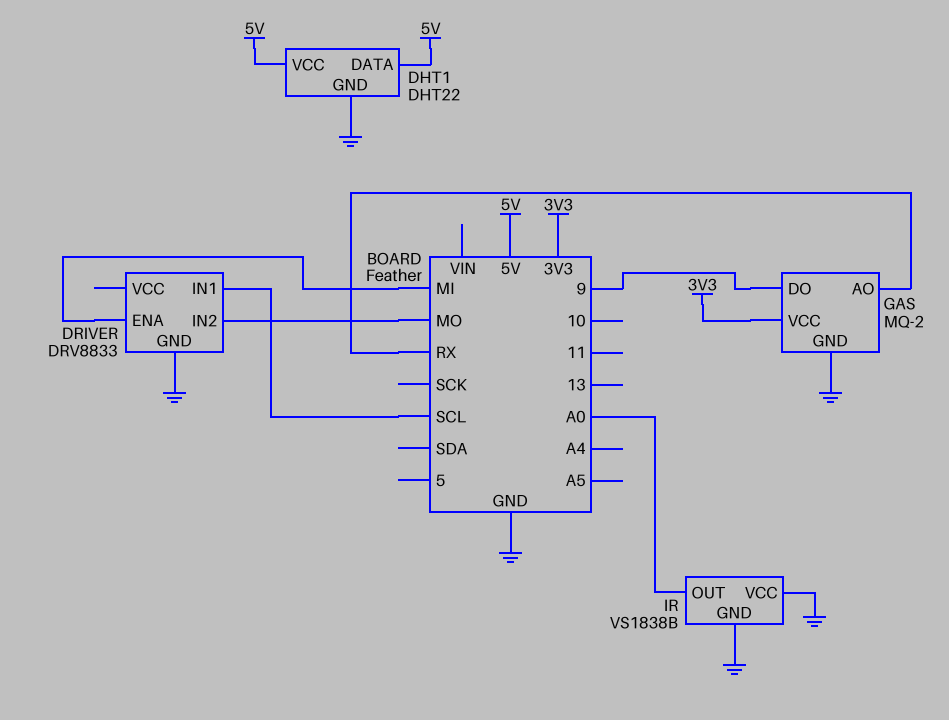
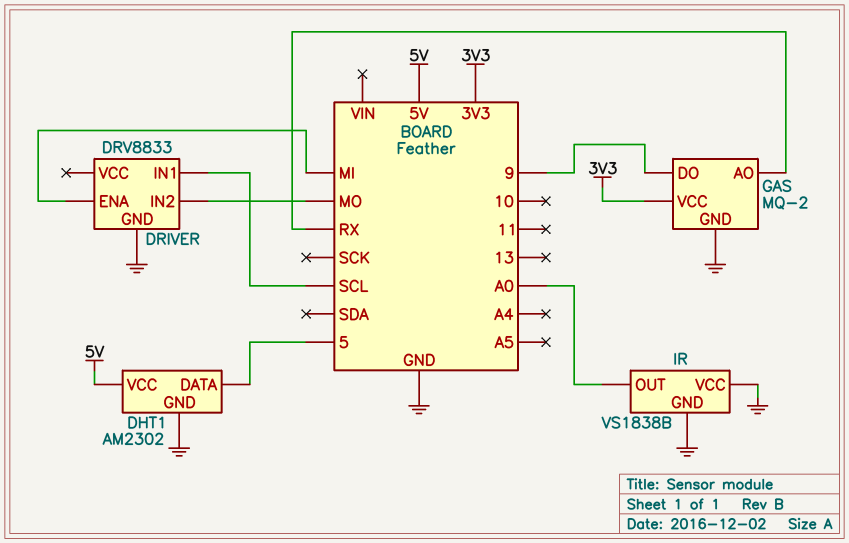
DHT1: DHT22 -> AM2302
DHT1 pin DATA: 5V -> 5

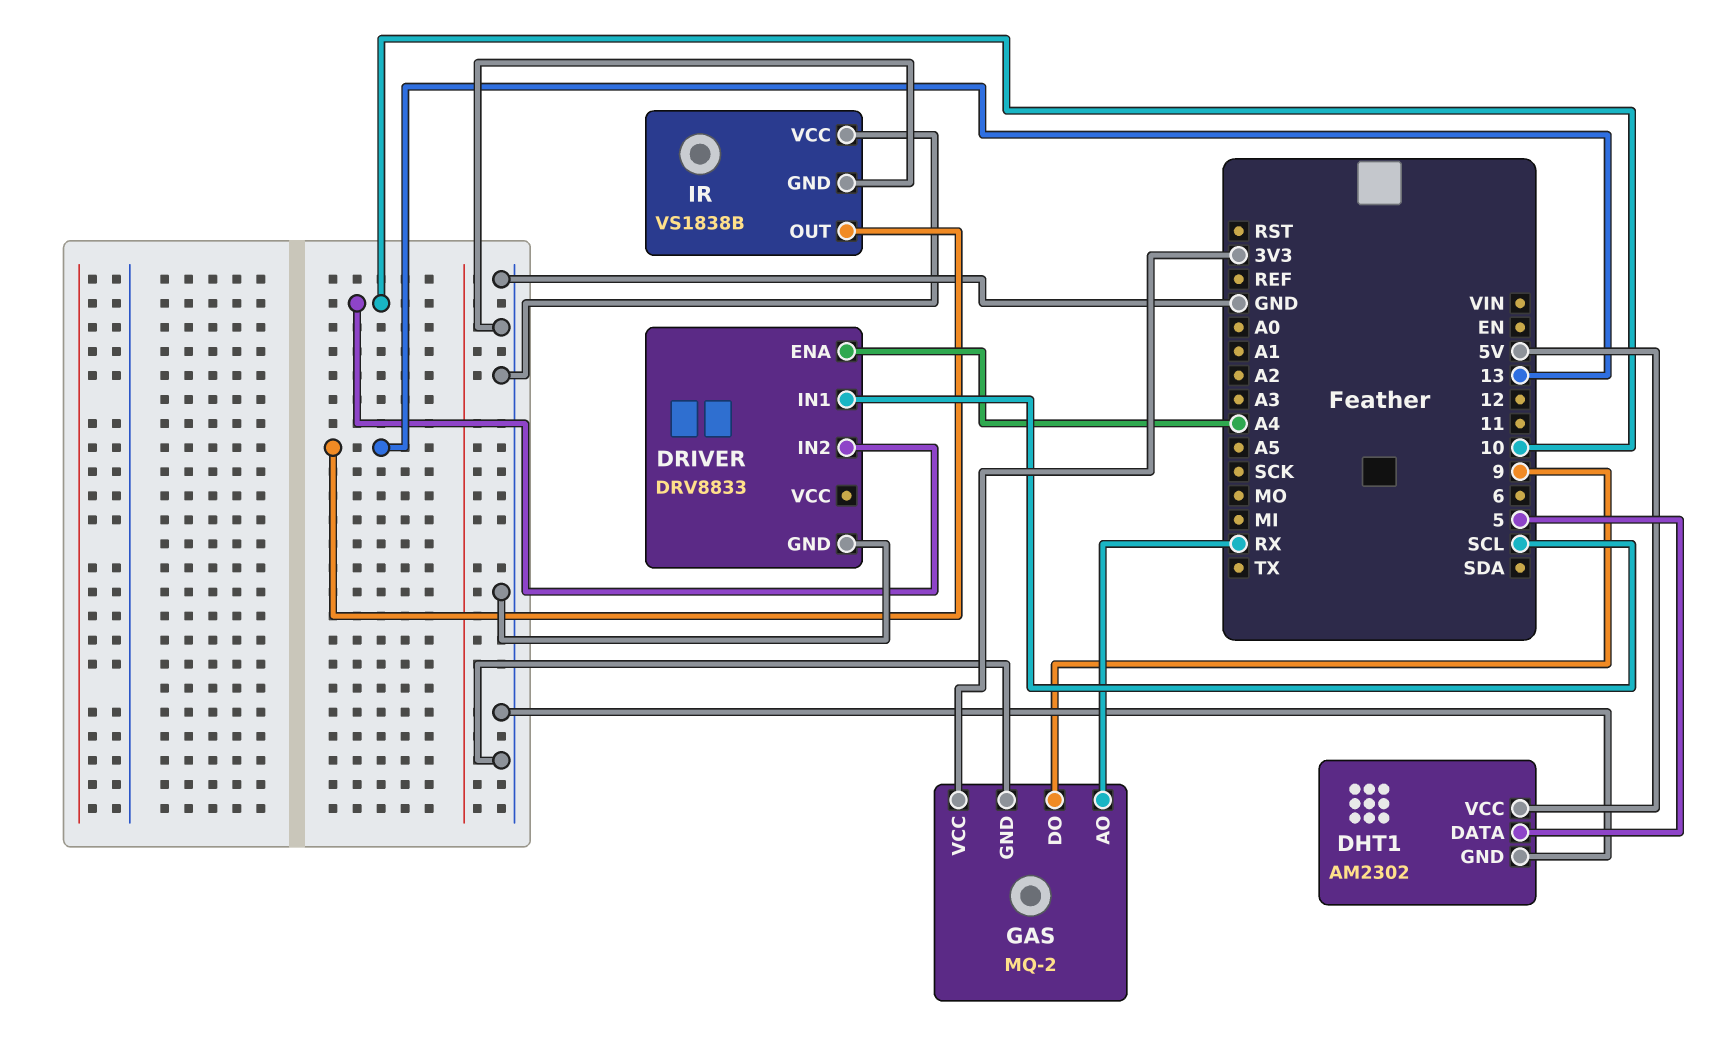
DRIVER pin ENA: MI -> A4
DRIVER pin IN2: MO -> 10
IR pin OUT: A0 -> 13

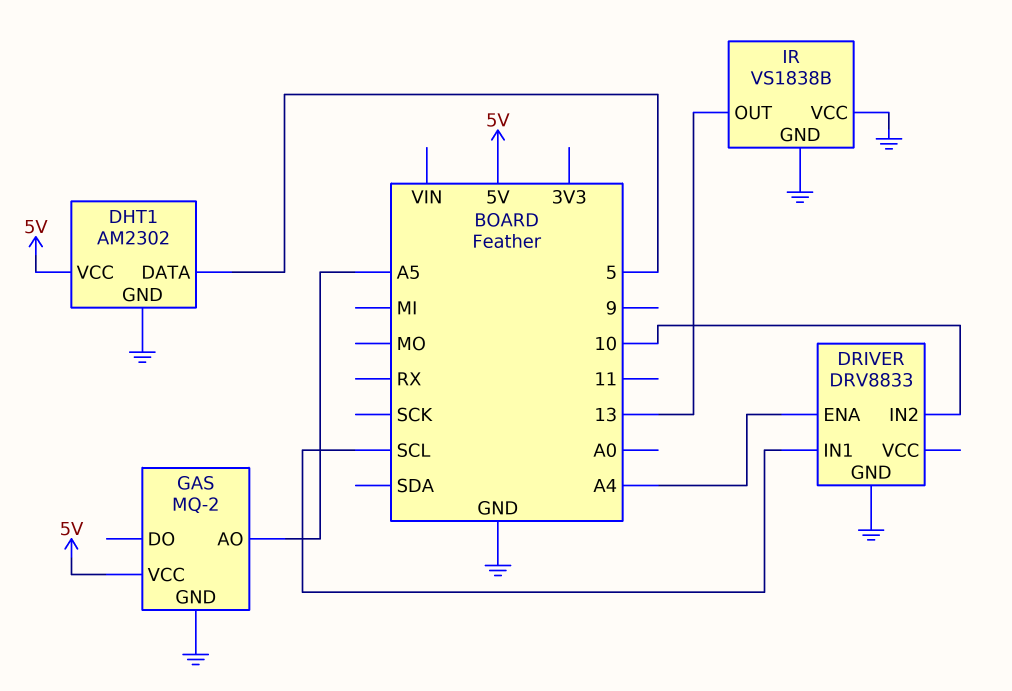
GAS pin AO: RX -> A5
GAS pin DO: 9 -> none
GAS pin VCC: 3V3 -> 5V

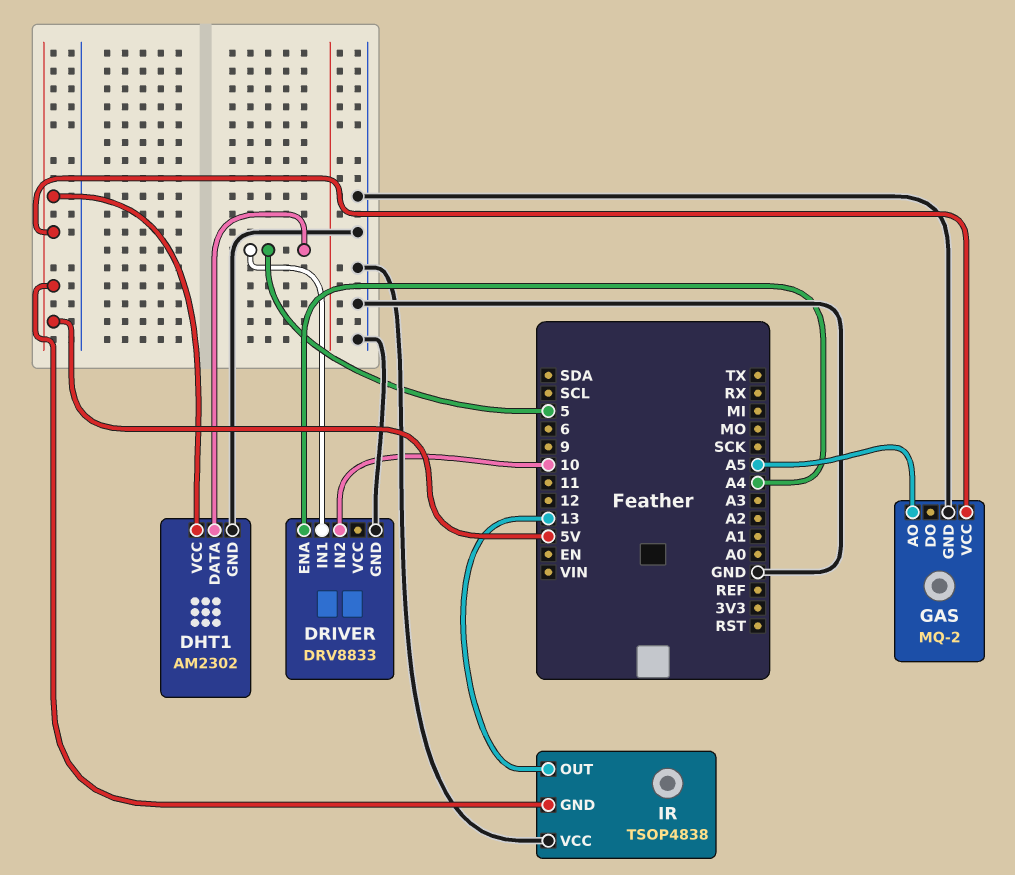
DRIVER pin IN1: SCL -> 5
IR: VS1838B -> TSOP4838
IR pin GND: GND -> 5V

